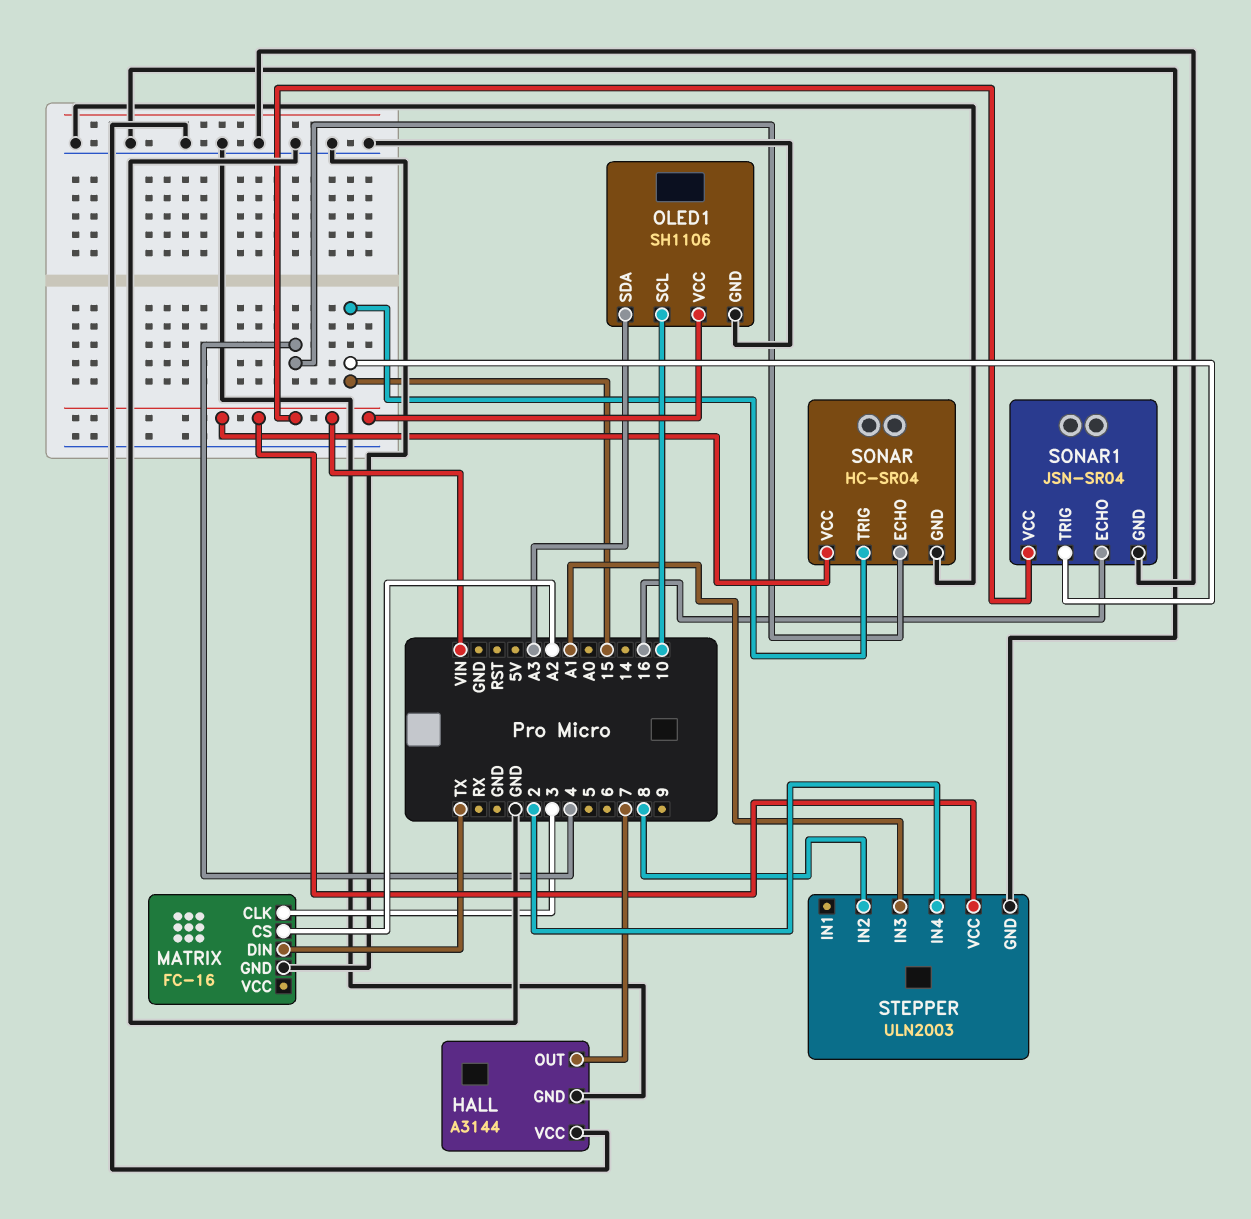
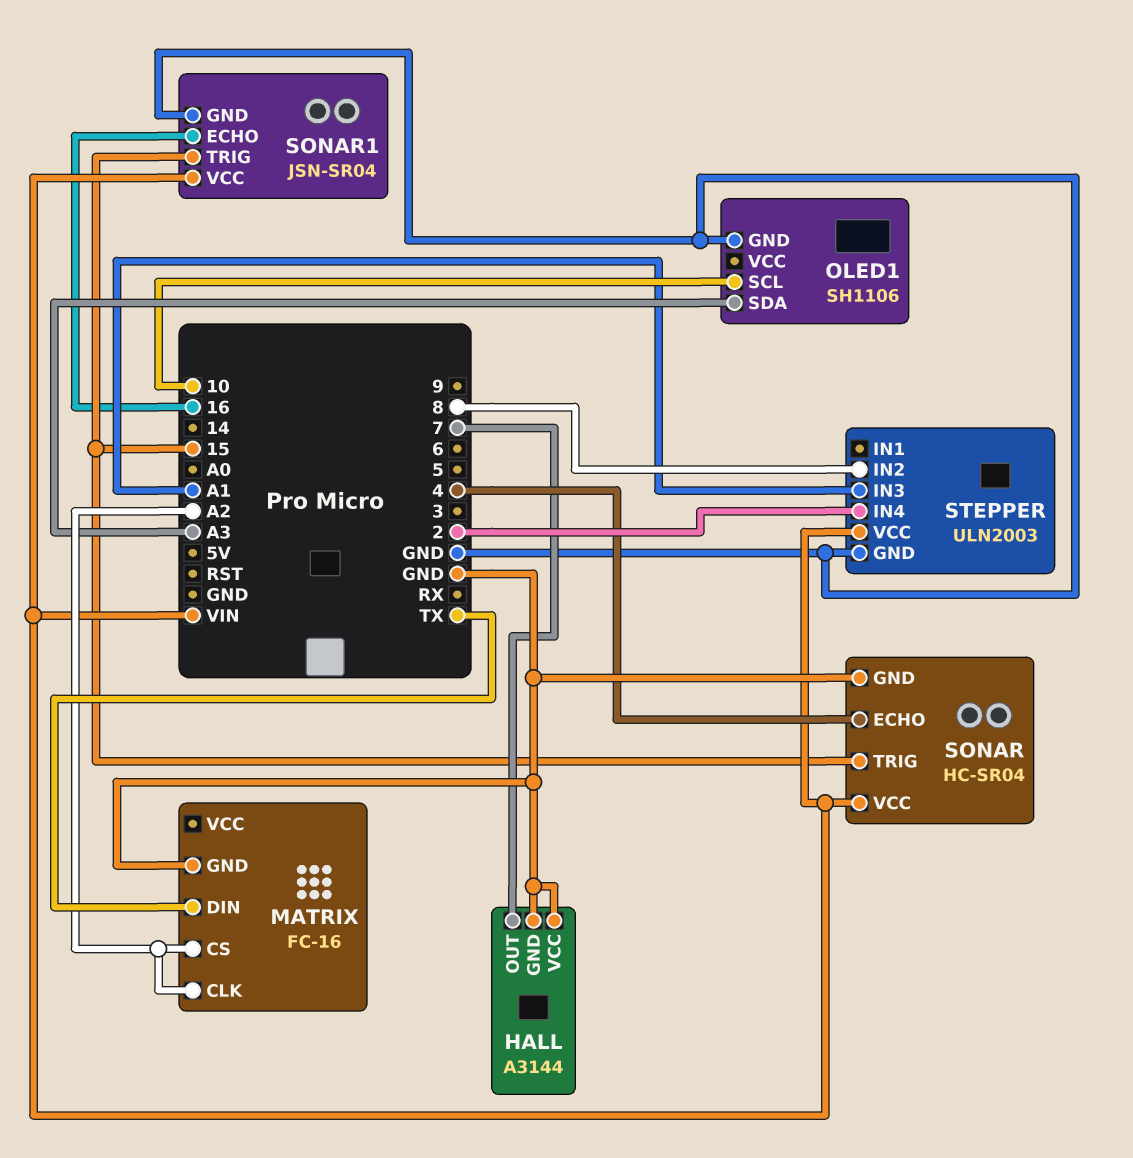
MATRIX pin CLK: 3 -> A2
OLED1 pin VCC: VIN -> none

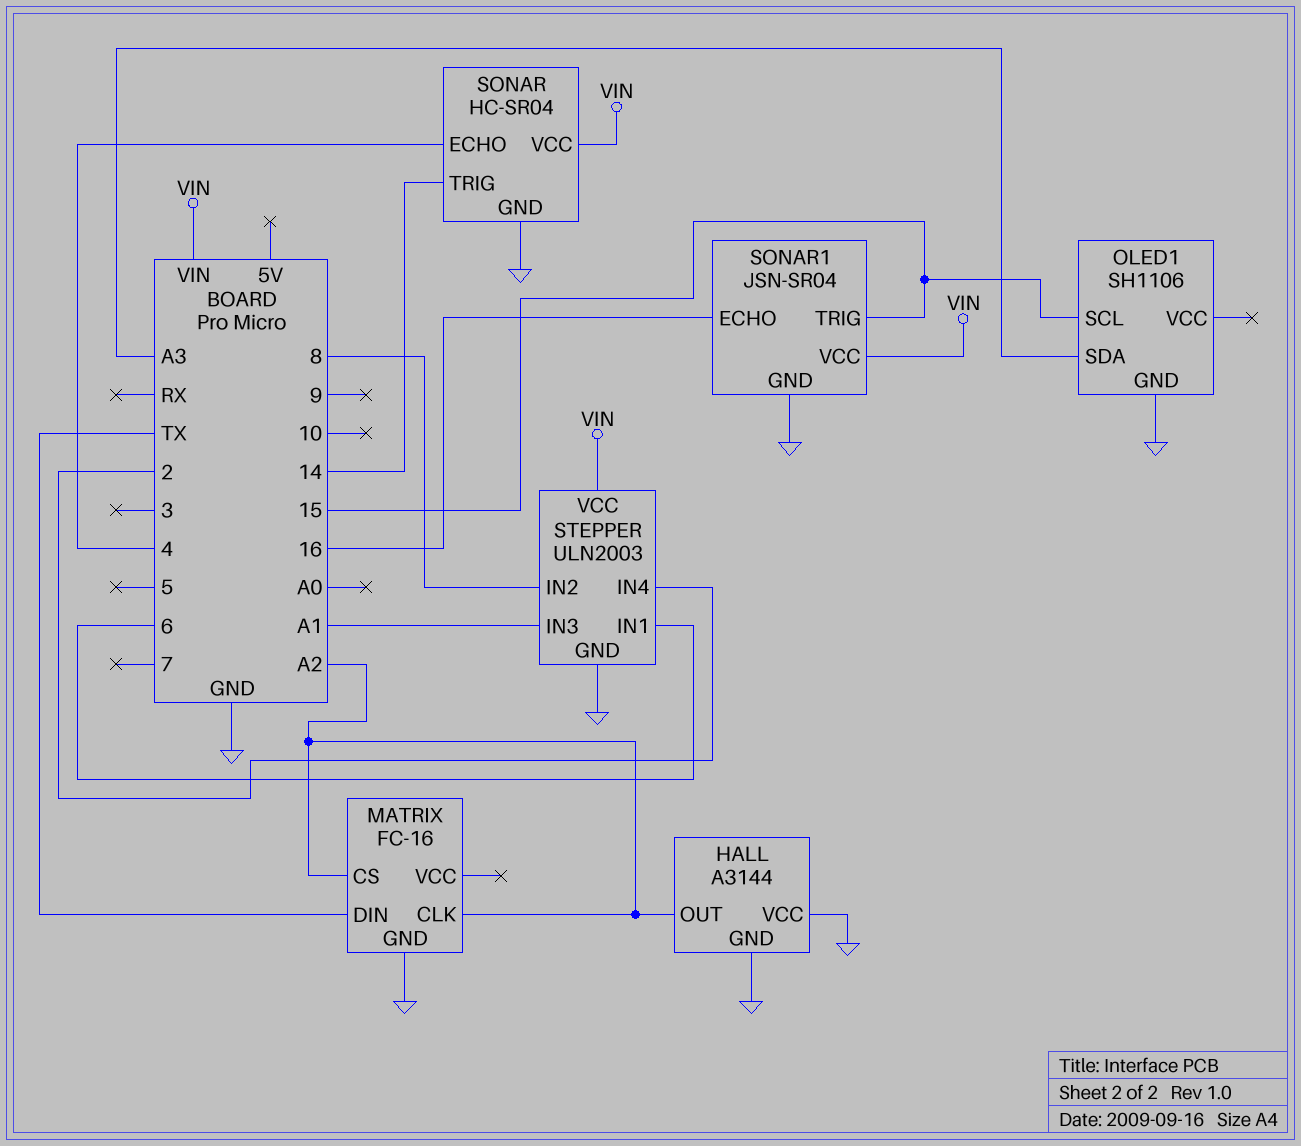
HALL pin OUT: 7 -> A2
OLED1 pin SCL: 10 -> 15
SONAR pin TRIG: 15 -> 14
STEPPER pin IN1: none -> 6

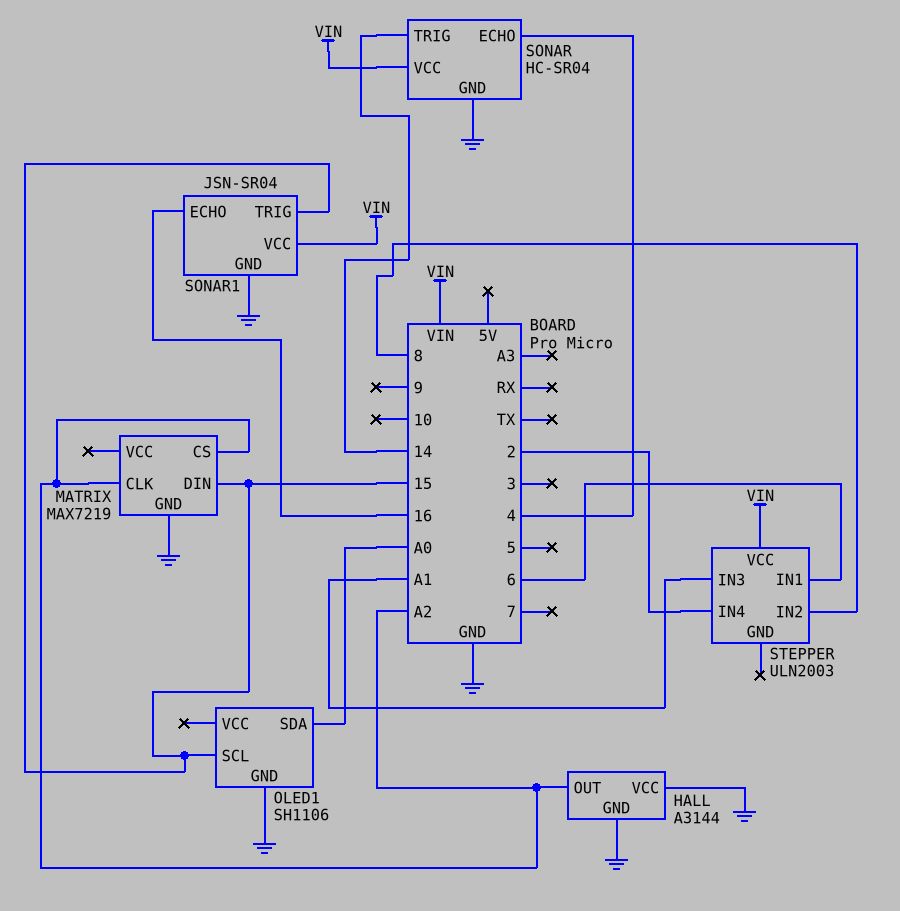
MATRIX: FC-16 -> MAX7219
MATRIX pin DIN: TX -> 15
OLED1 pin SDA: A3 -> A0
STEPPER pin GND: GND -> none

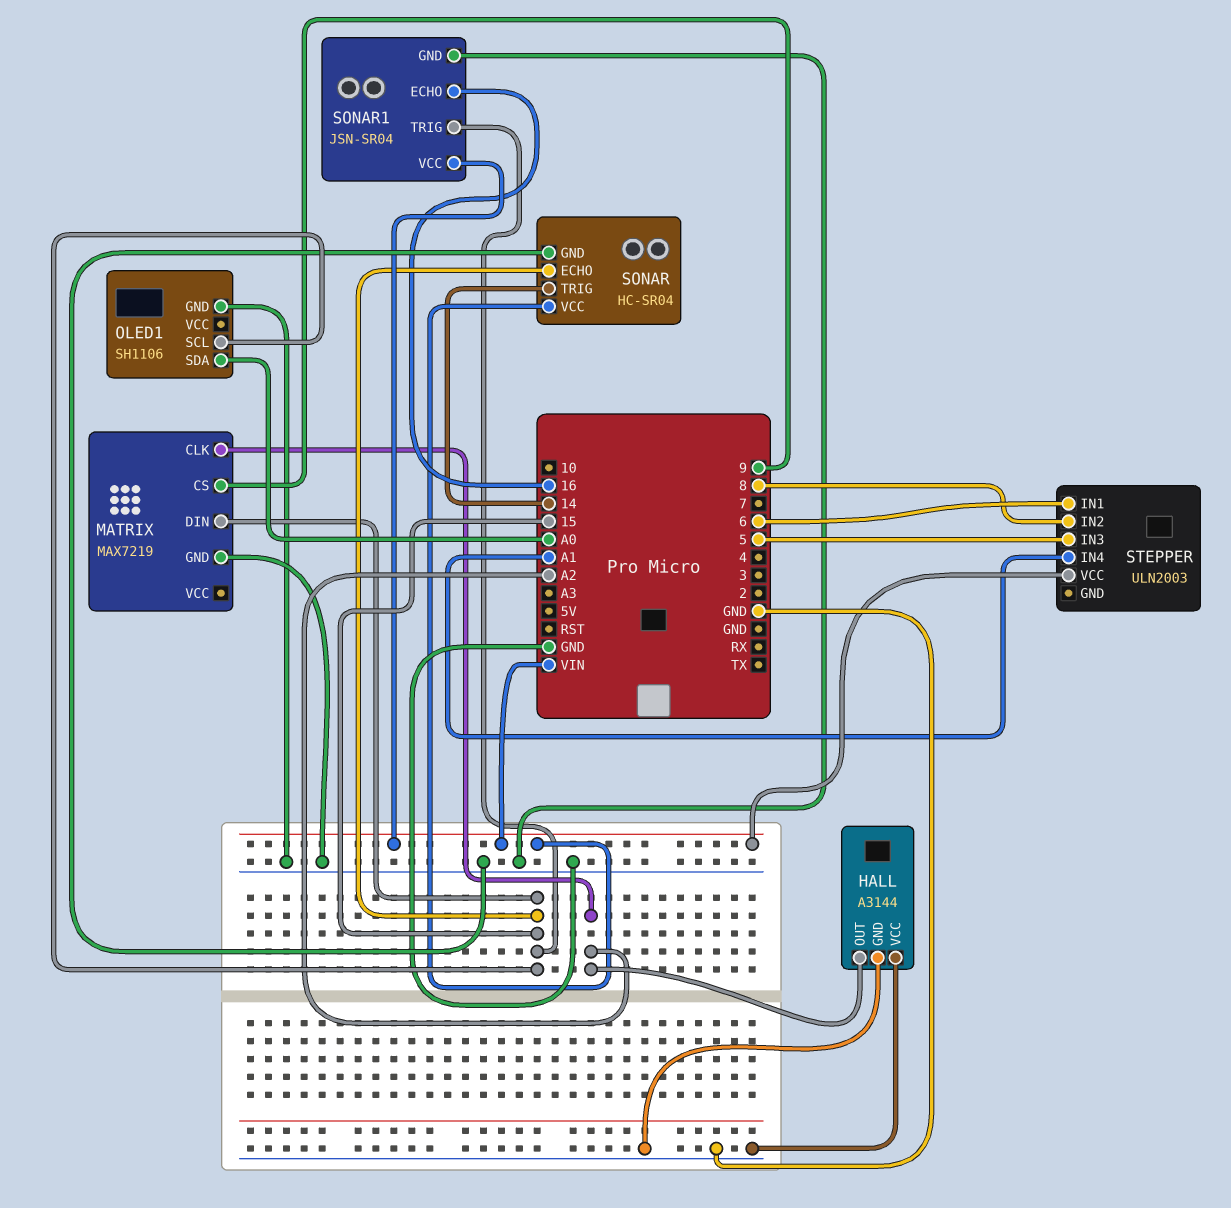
MATRIX pin CS: A2 -> 9
SONAR pin ECHO: 4 -> 15
STEPPER pin IN3: A1 -> 5
STEPPER pin IN4: 2 -> A1

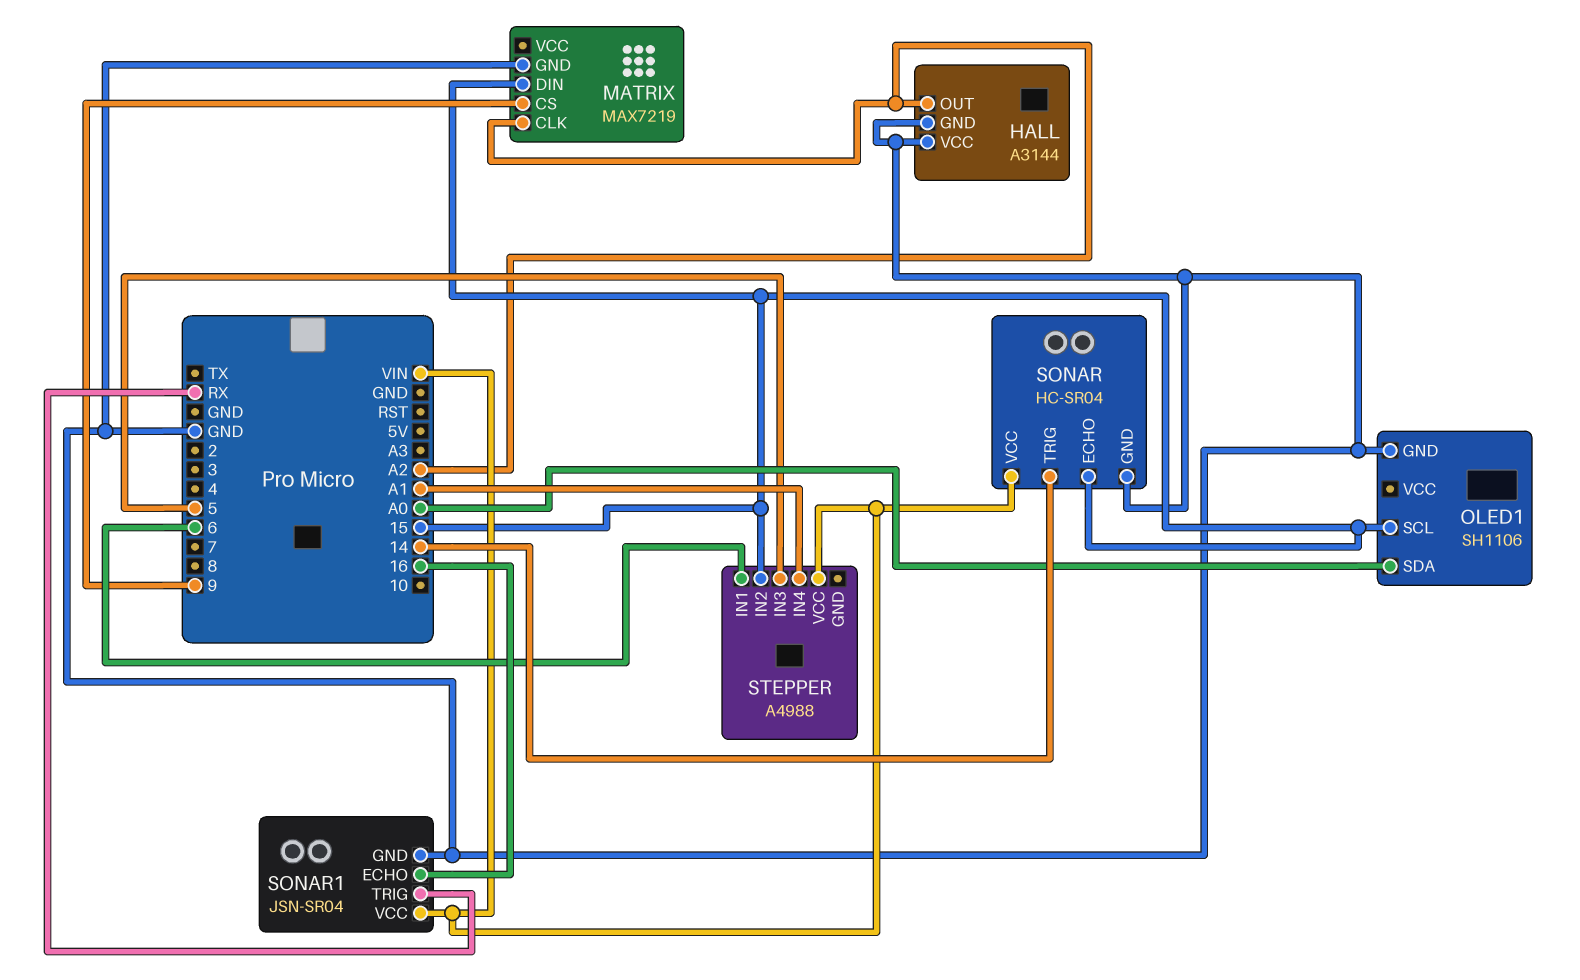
SONAR1 pin TRIG: 15 -> RX
STEPPER: ULN2003 -> A4988
STEPPER pin IN2: 8 -> 15

